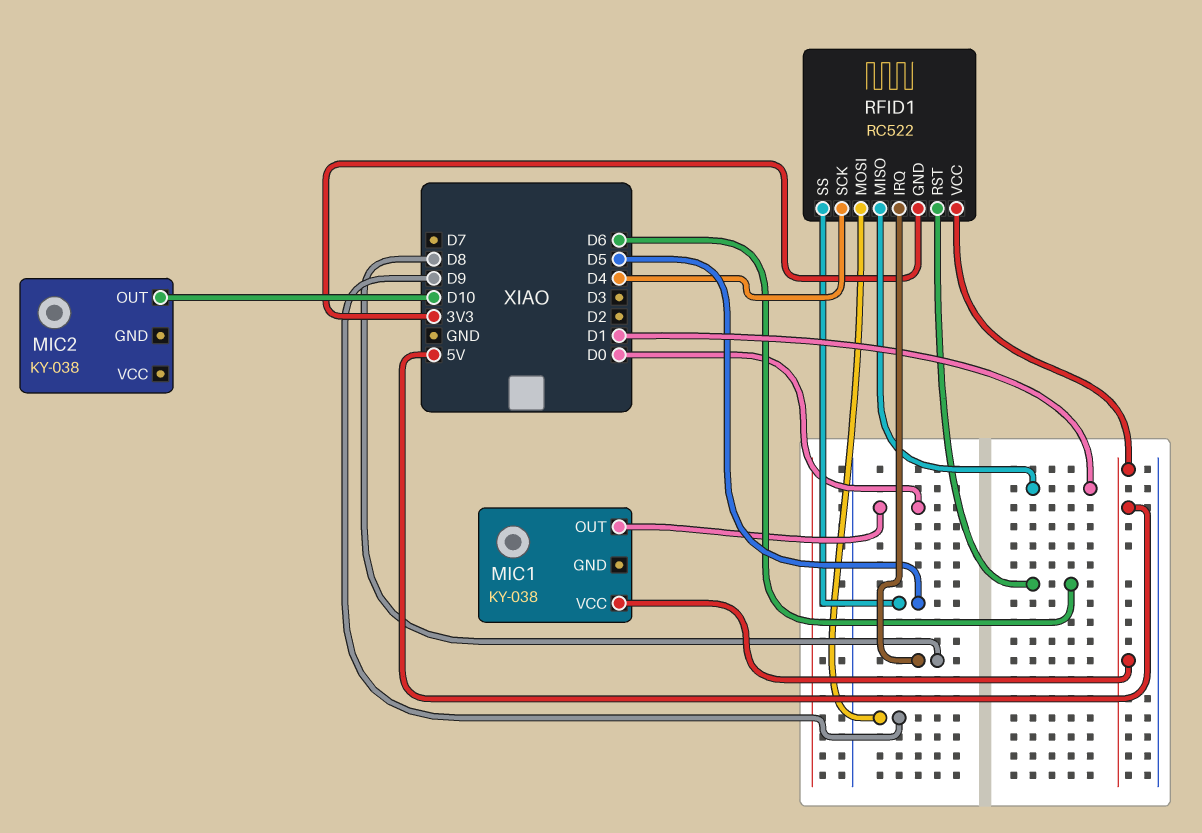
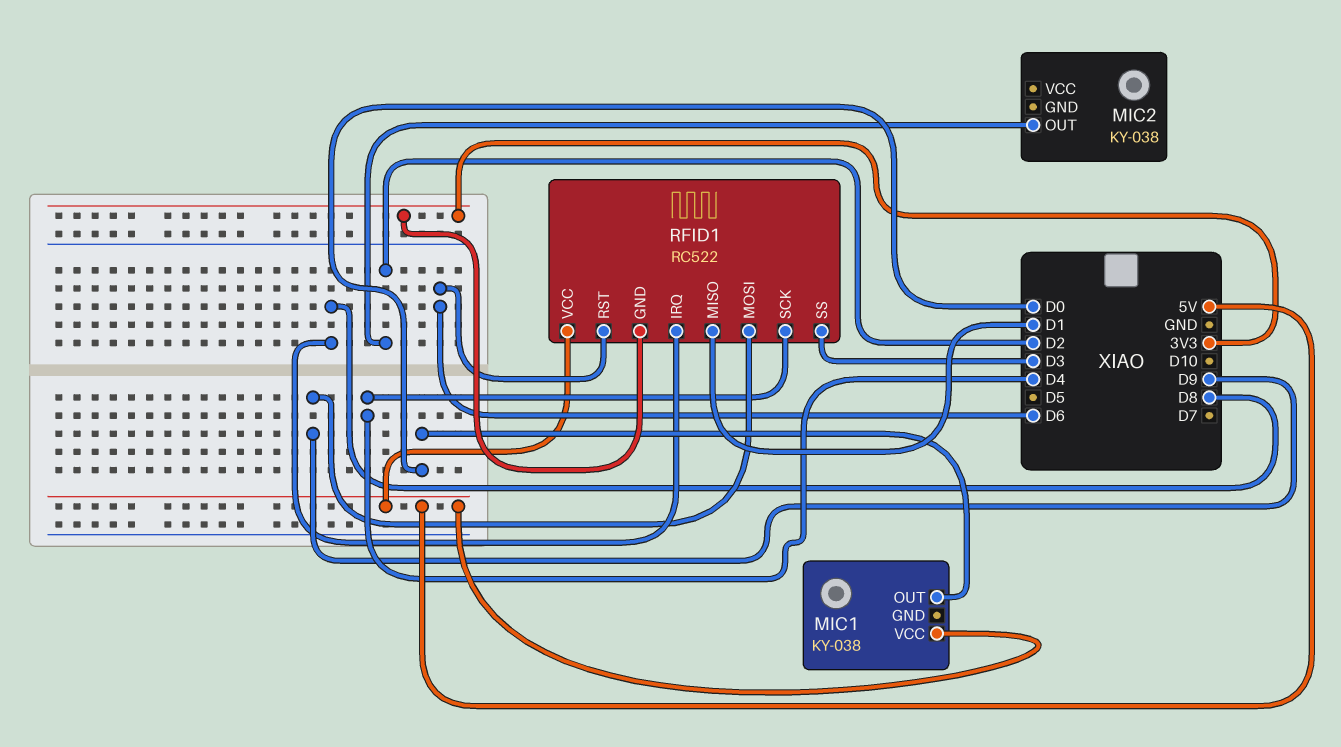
MIC2 pin OUT: D10 -> D2
RFID1 pin SS: D5 -> D3

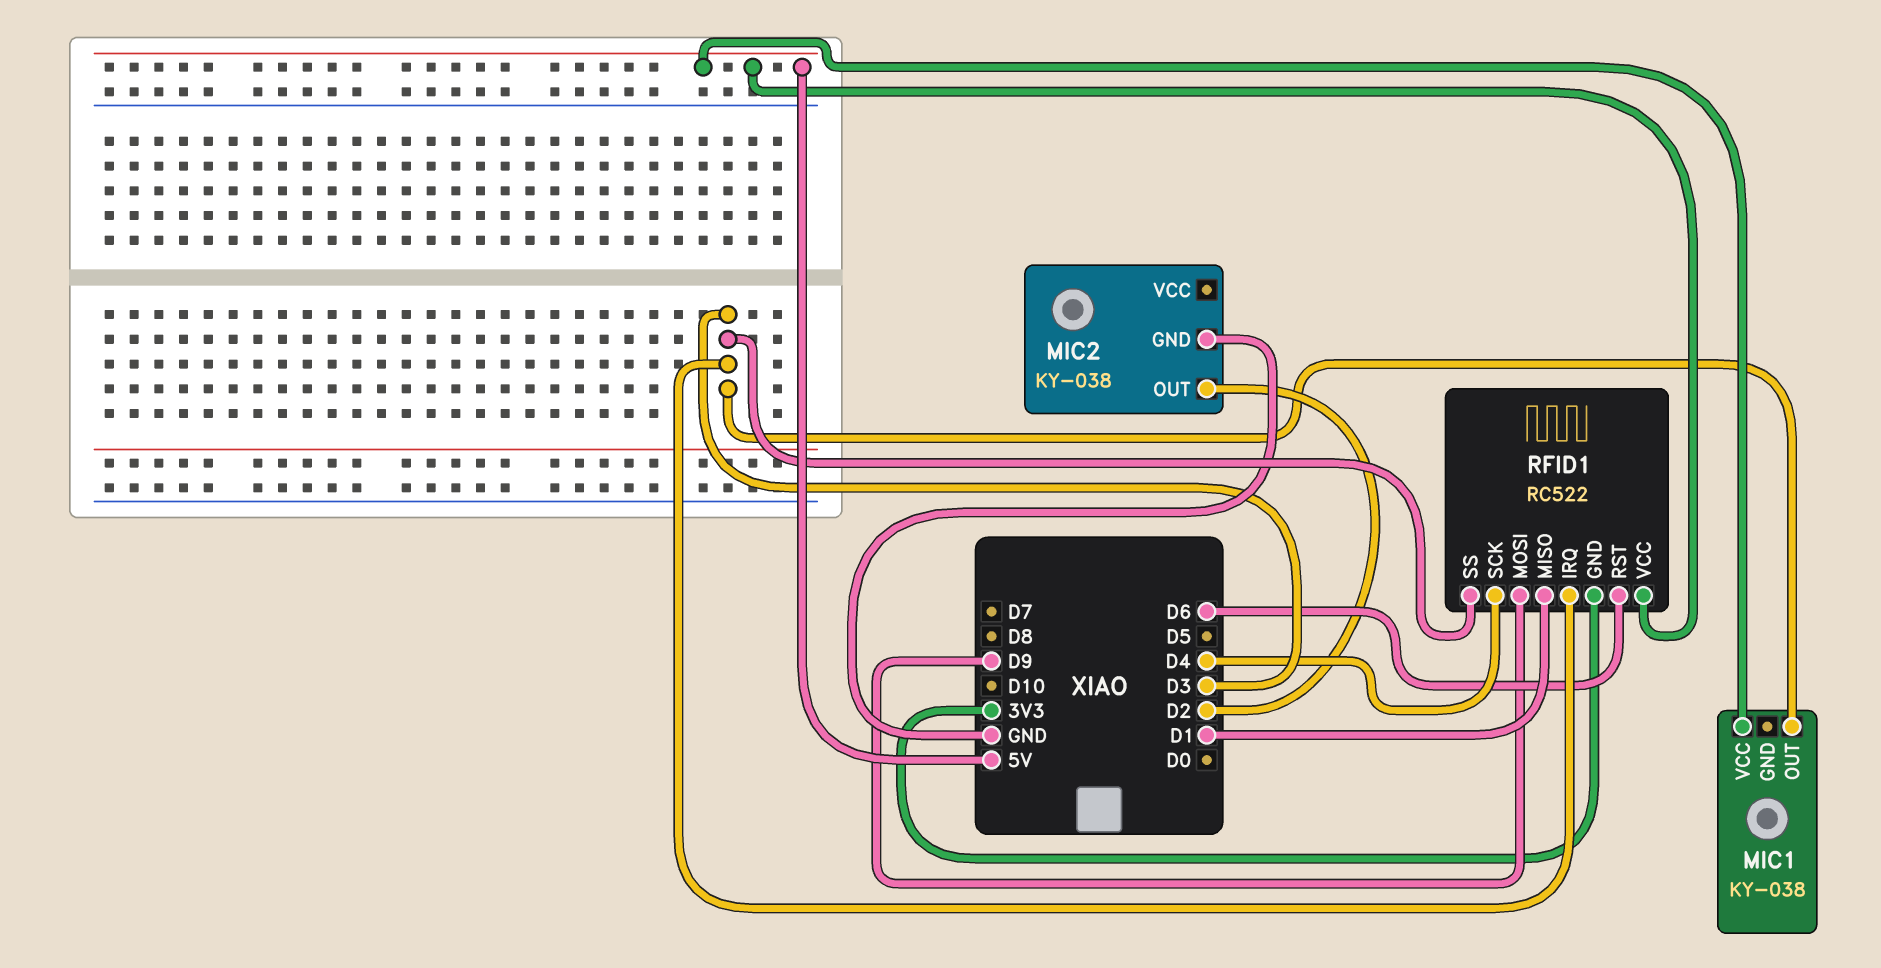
MIC1 pin OUT: D0 -> D3
MIC2 pin GND: none -> GND
RFID1 pin IRQ: D8 -> D3

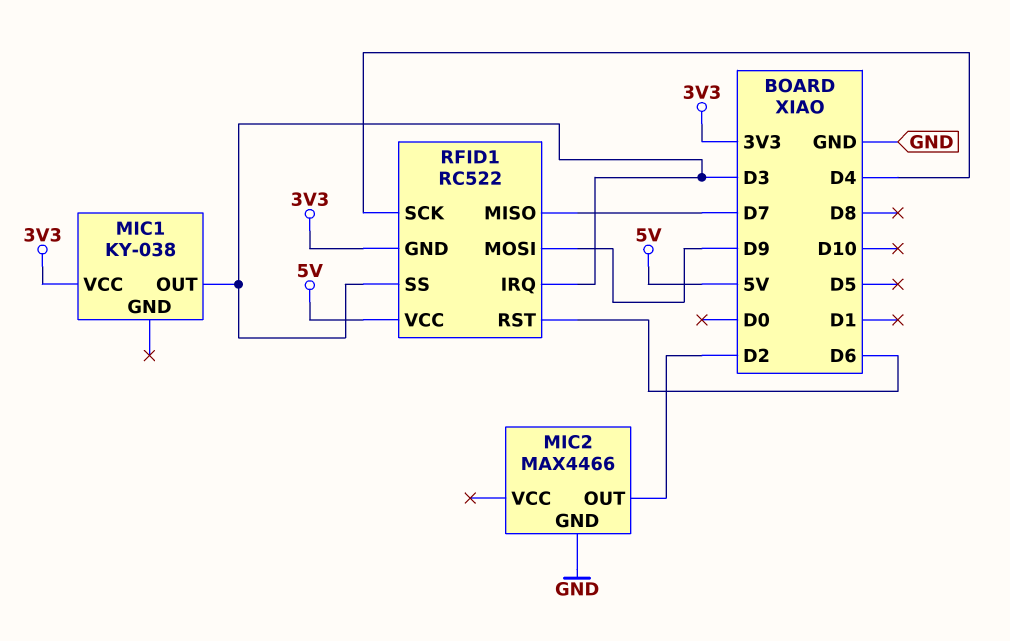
MIC1 pin VCC: 5V -> 3V3
MIC2: KY-038 -> MAX4466
RFID1 pin MISO: D1 -> D7

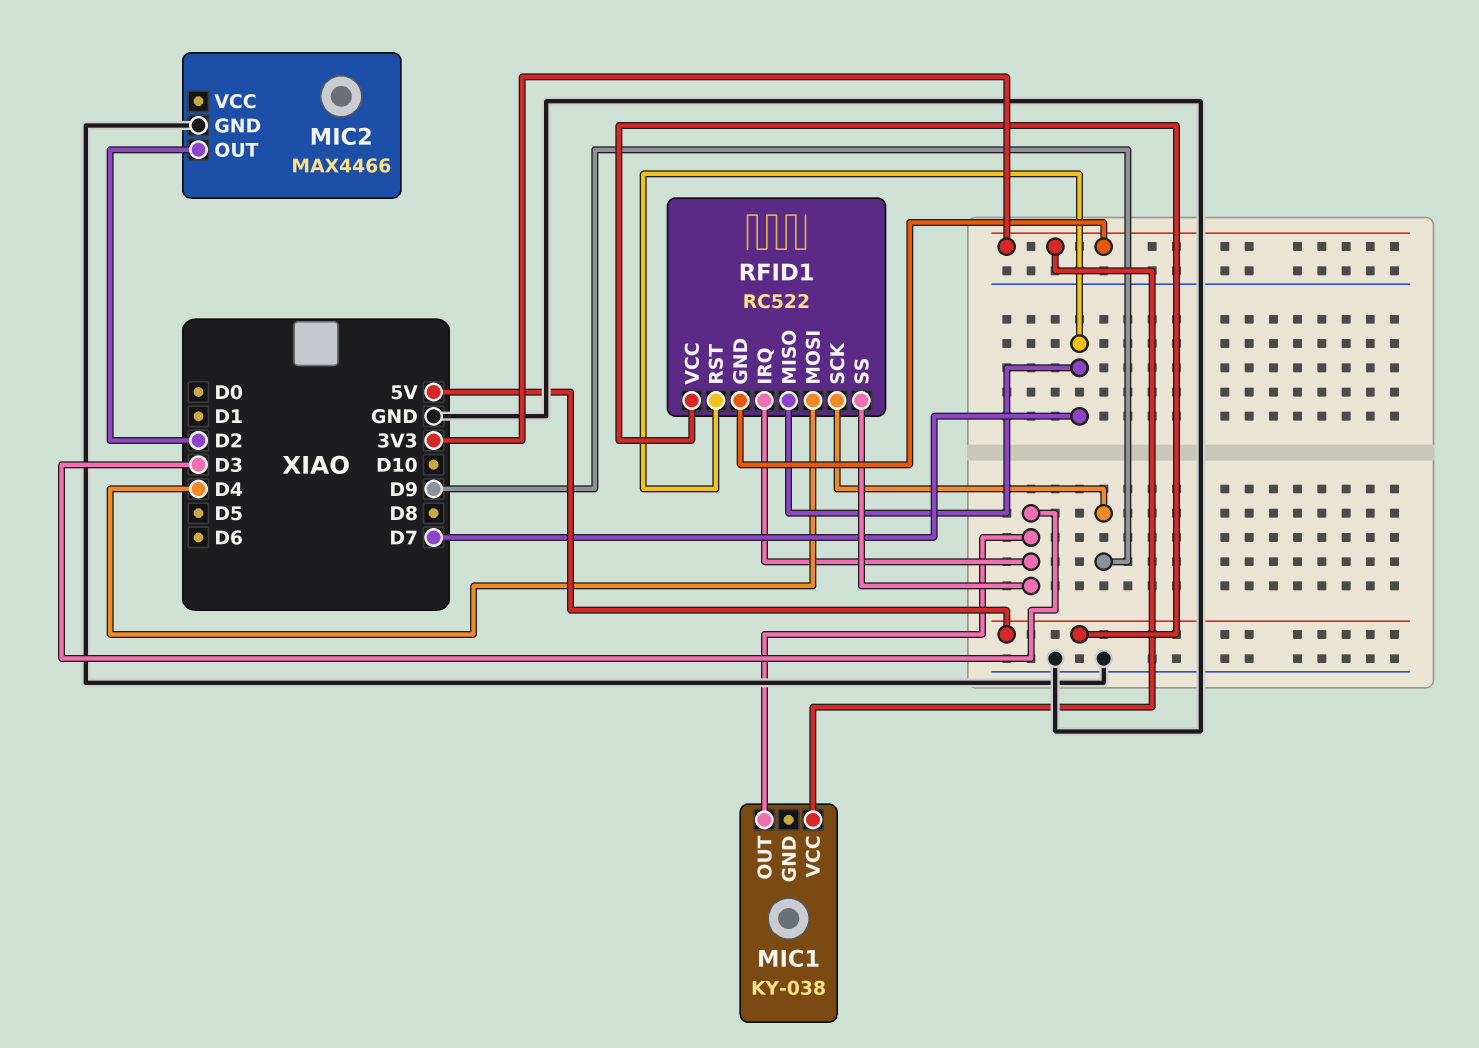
RFID1 pin MOSI: D9 -> D4
RFID1 pin RST: D6 -> D7
RFID1 pin SCK: D4 -> D9

